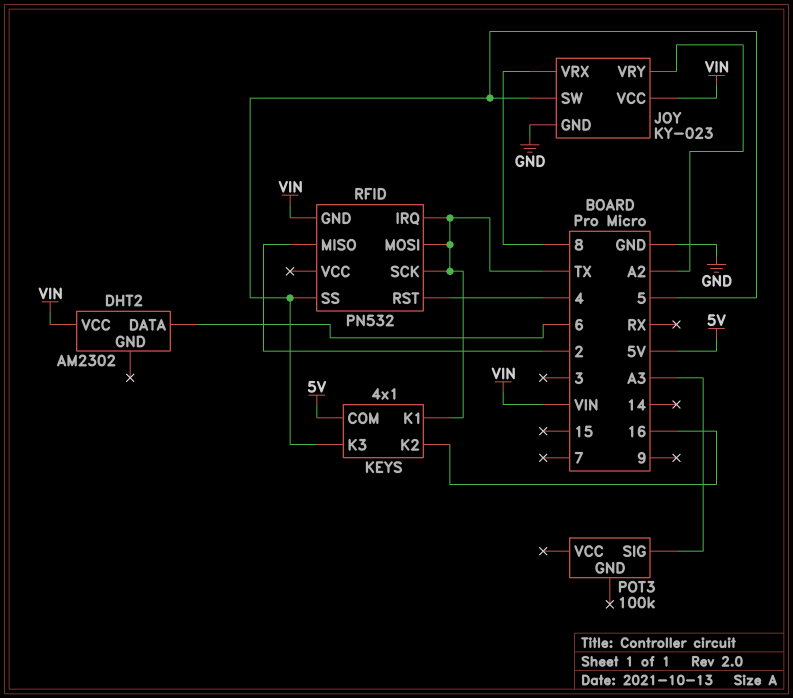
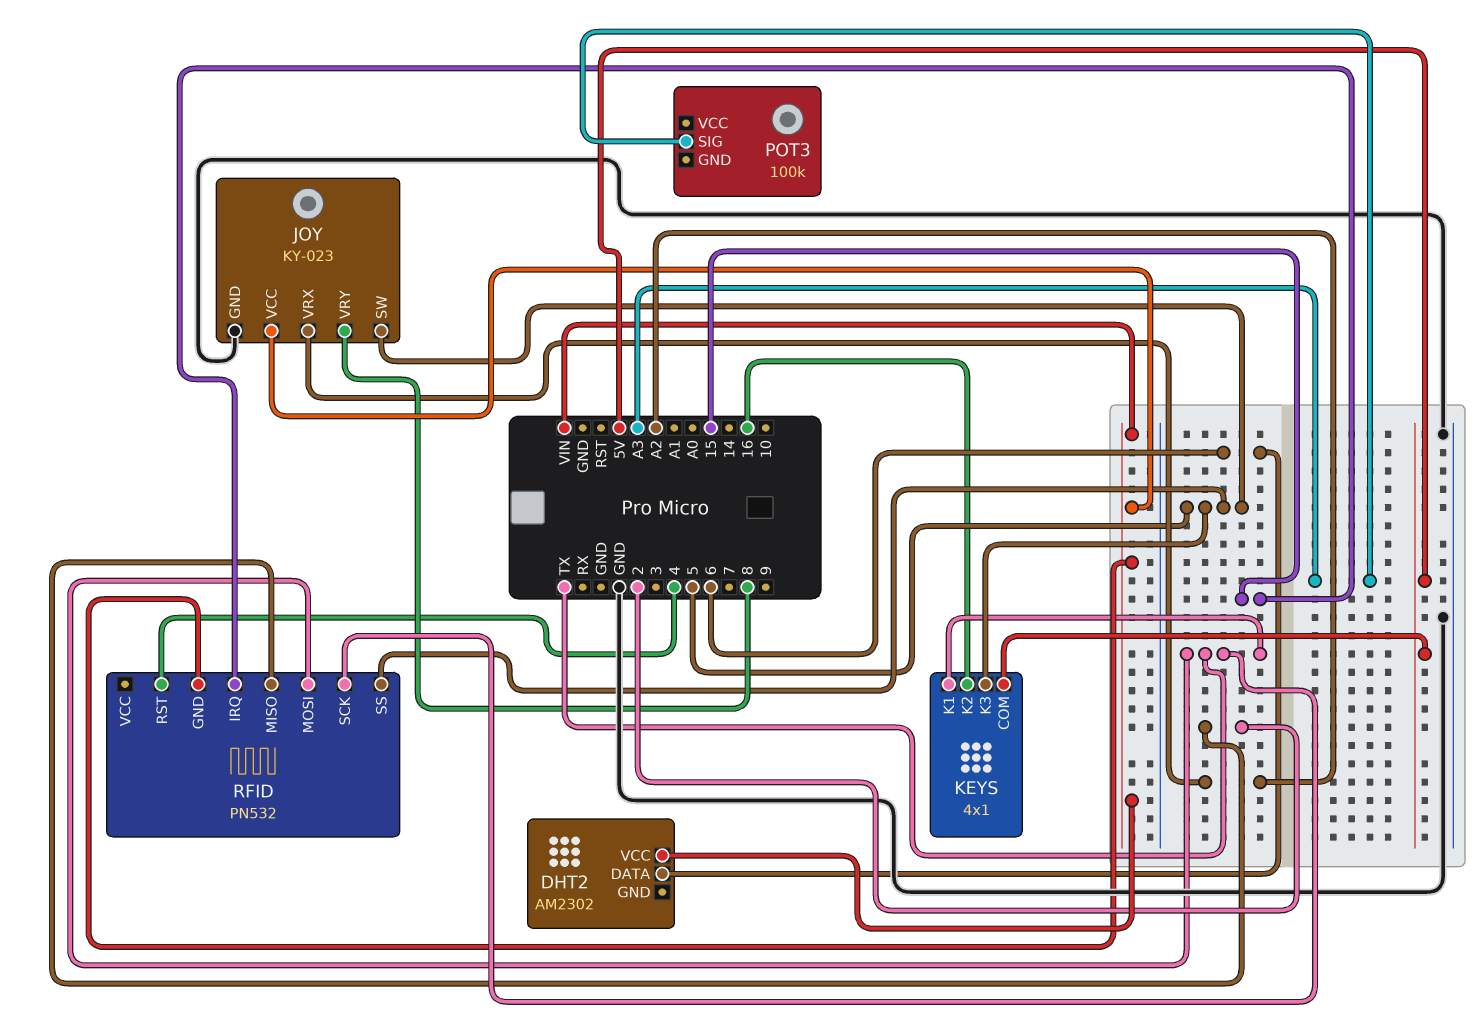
JOY pin VRX: 8 -> A2
JOY pin VRY: A2 -> 8
RFID pin IRQ: TX -> 15

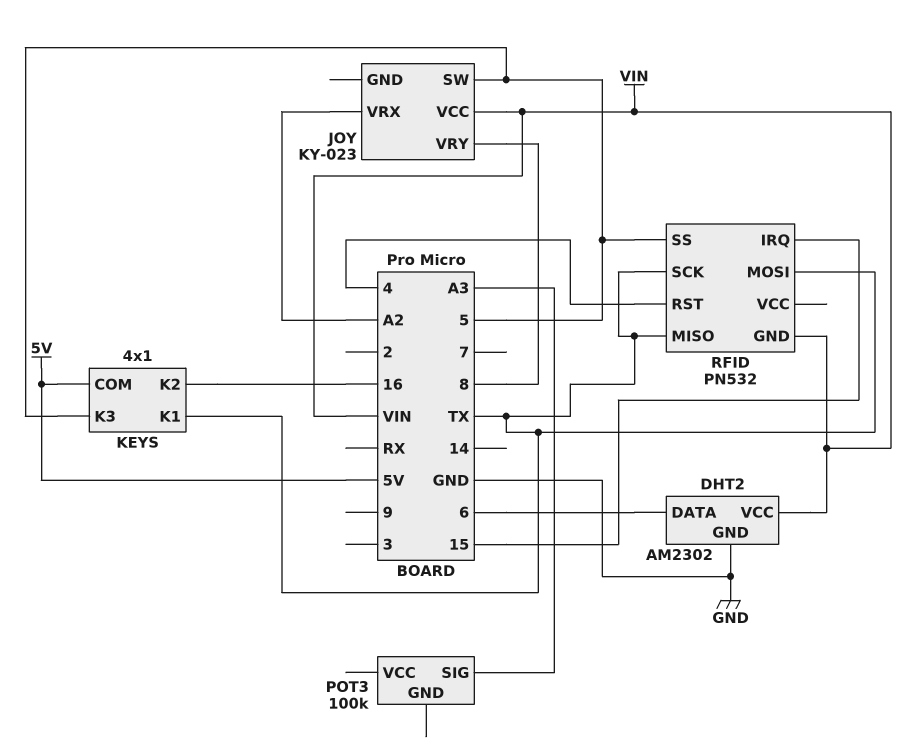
DHT2 pin GND: none -> GND
JOY pin GND: GND -> none
RFID pin MISO: 2 -> TX

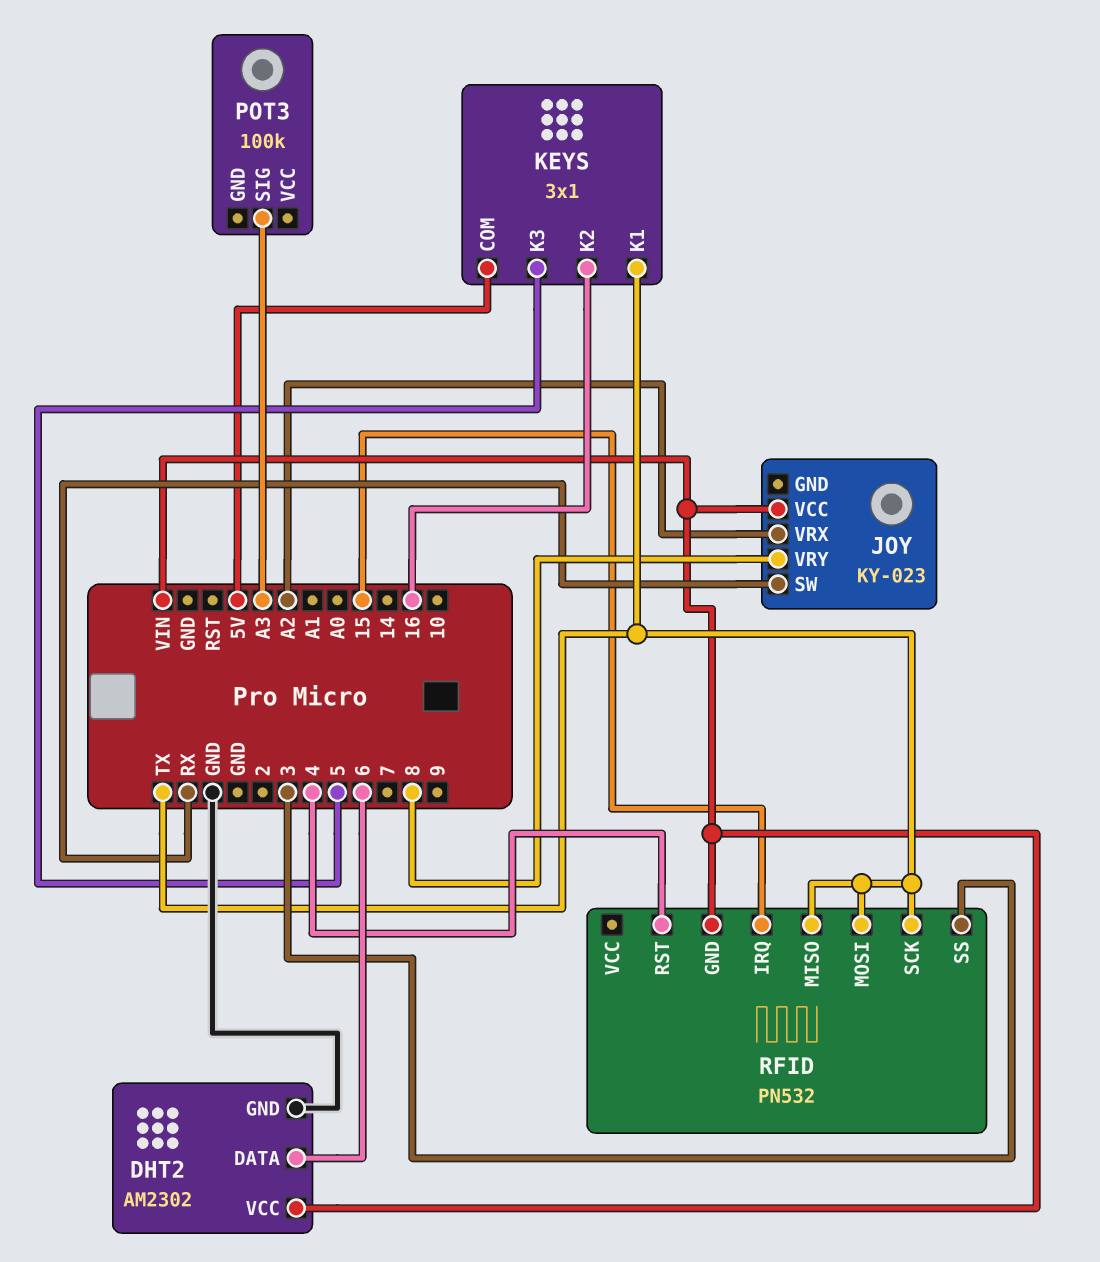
JOY pin SW: 5 -> RX
KEYS: 4x1 -> 3x1
RFID pin SS: 5 -> 3

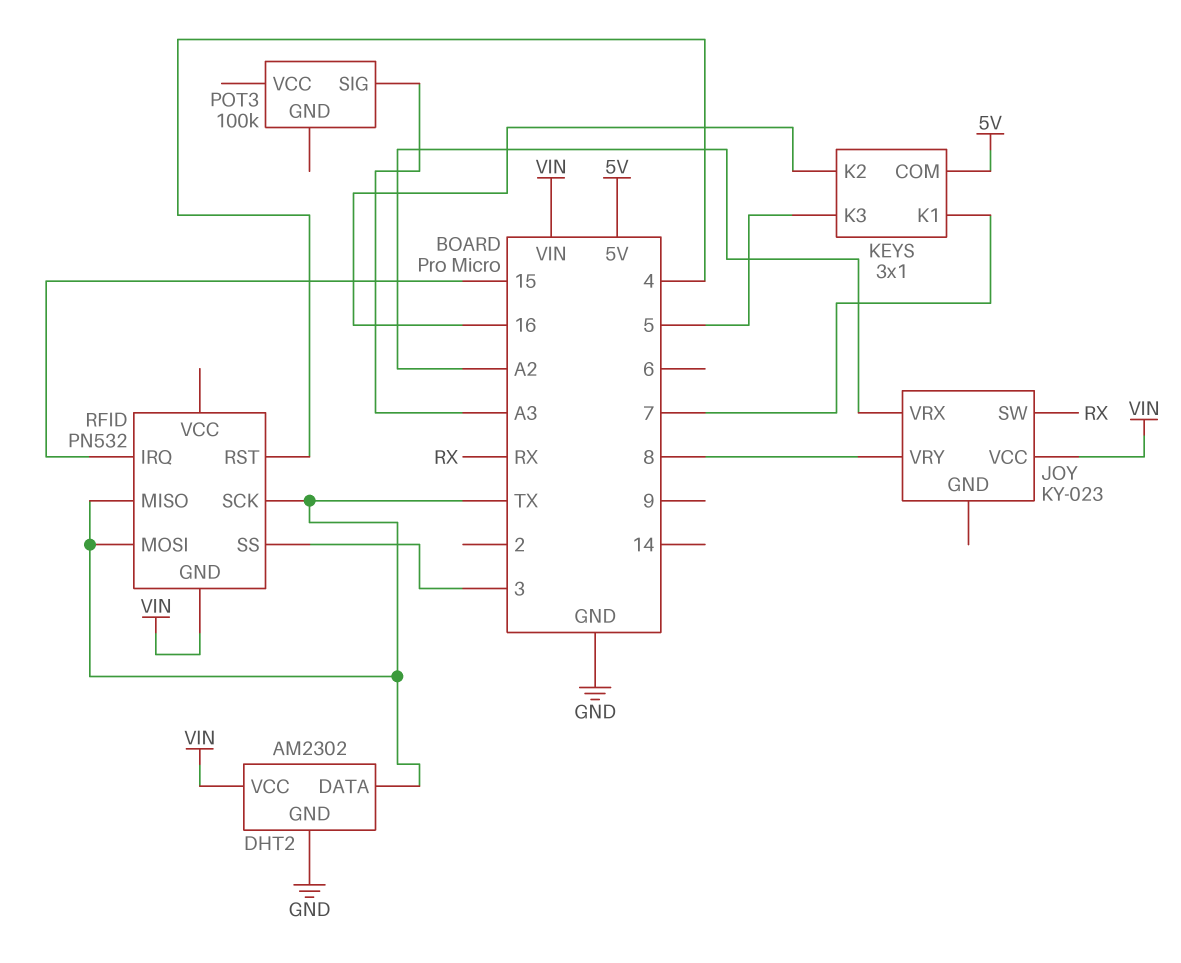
DHT2 pin DATA: 6 -> TX
KEYS pin K1: TX -> 7

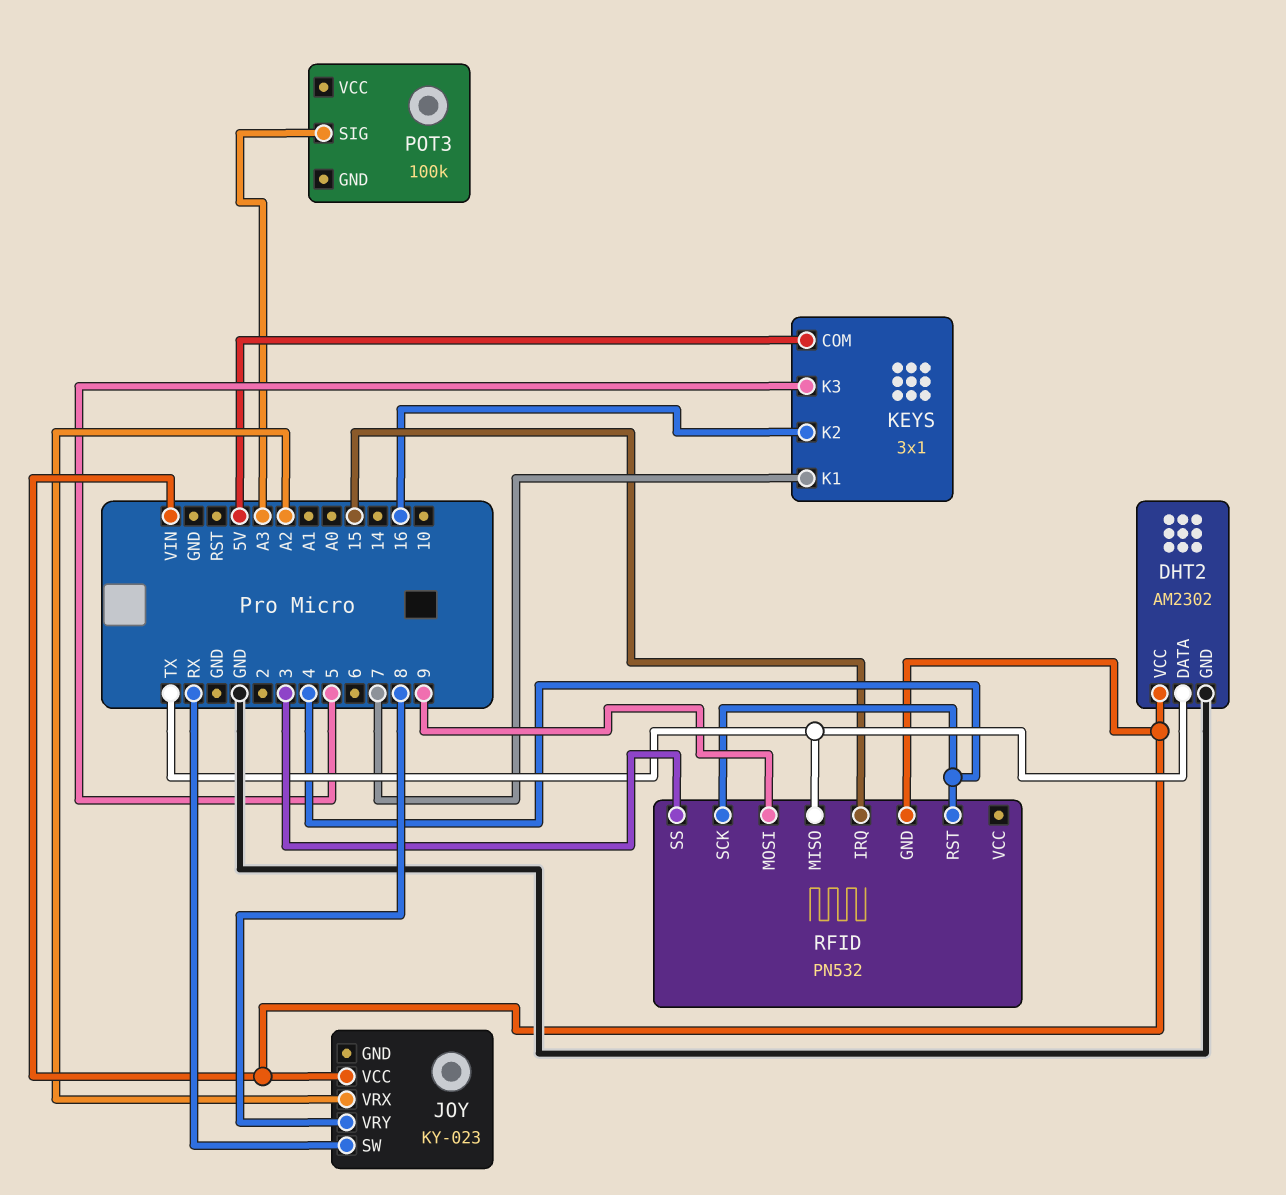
RFID pin MOSI: TX -> 9
RFID pin SCK: TX -> 4

